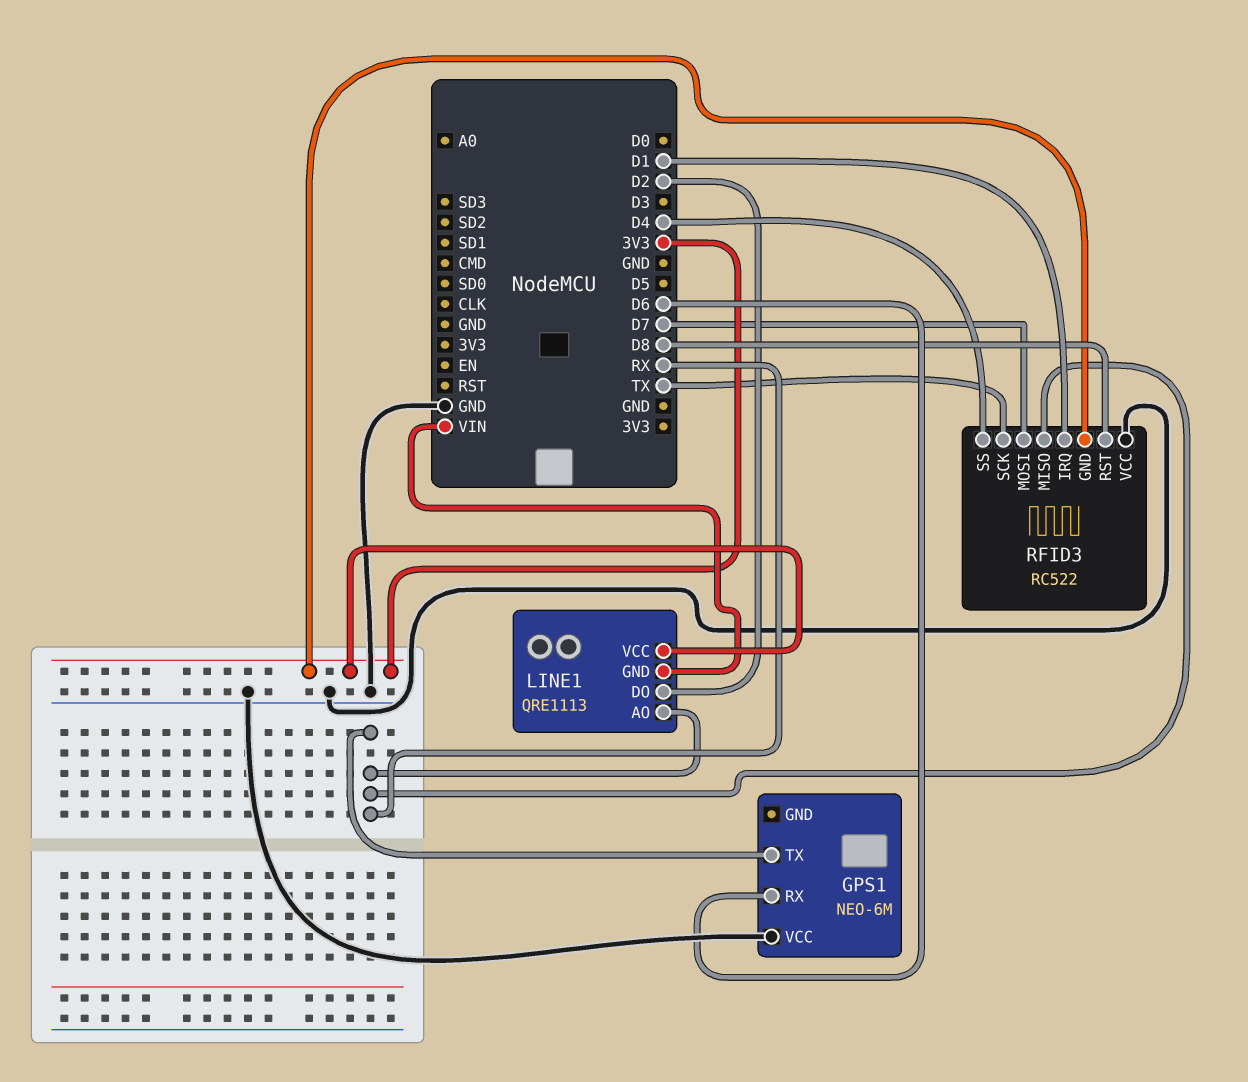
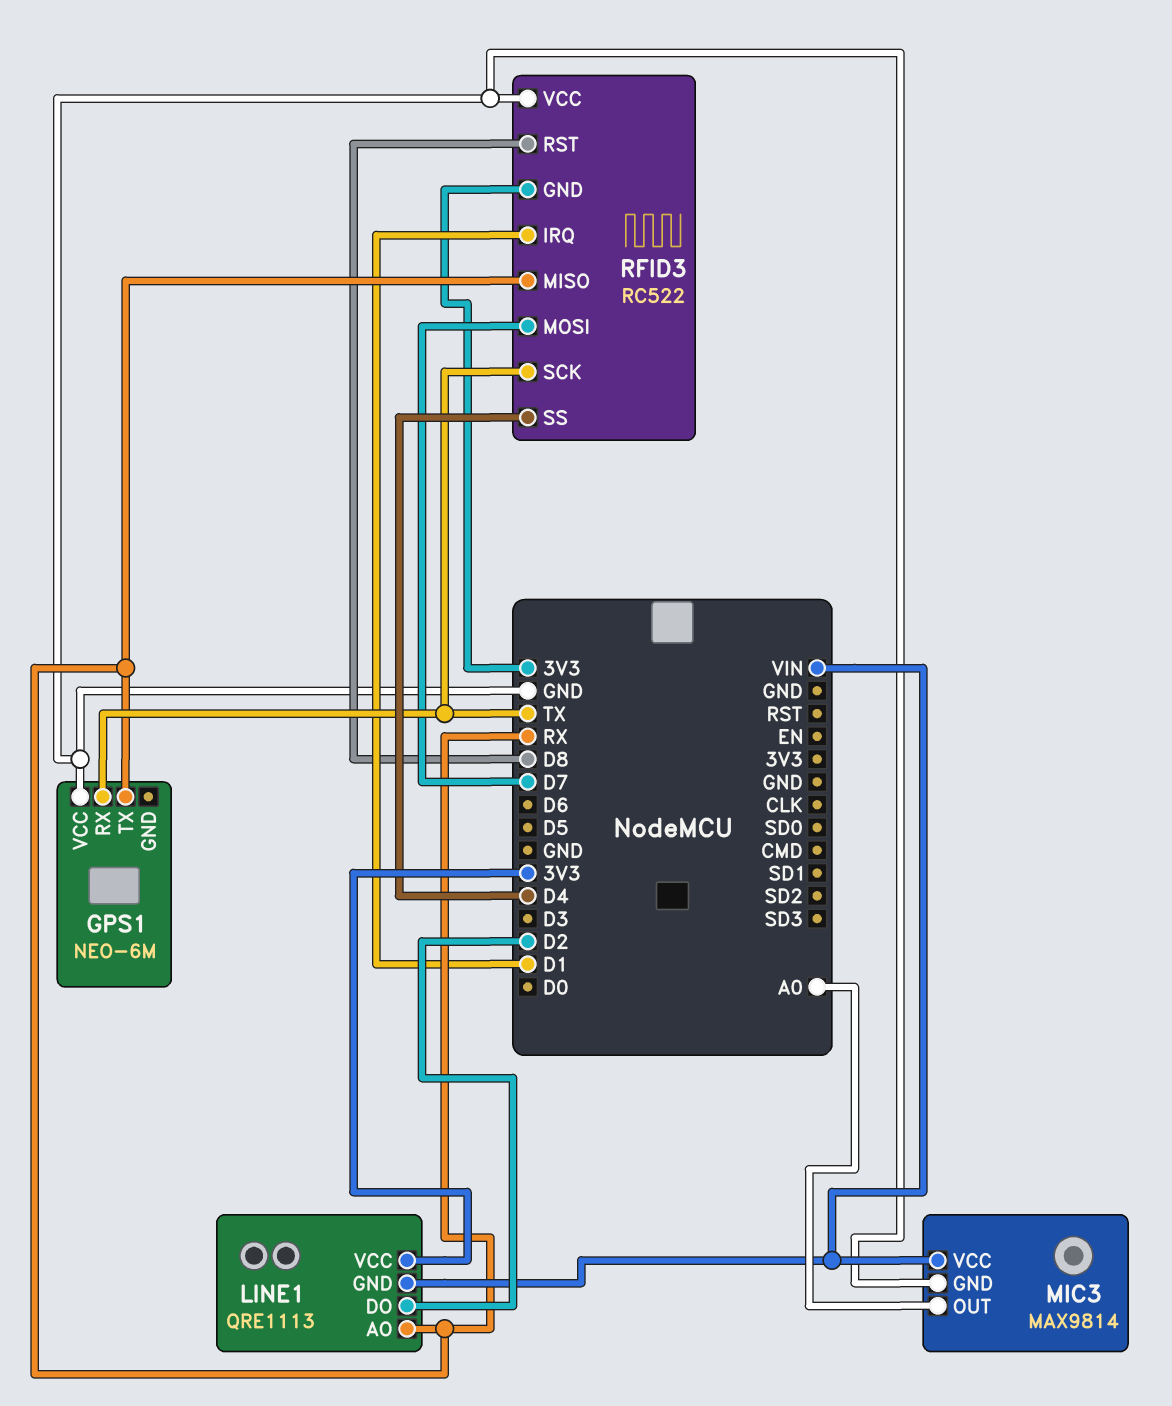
GPS1 pin RX: D6 -> TX
MIC3: none -> MAX9814
MIC3 pin GND: none -> GND
MIC3 pin OUT: none -> A0
MIC3 pin VCC: none -> VIN

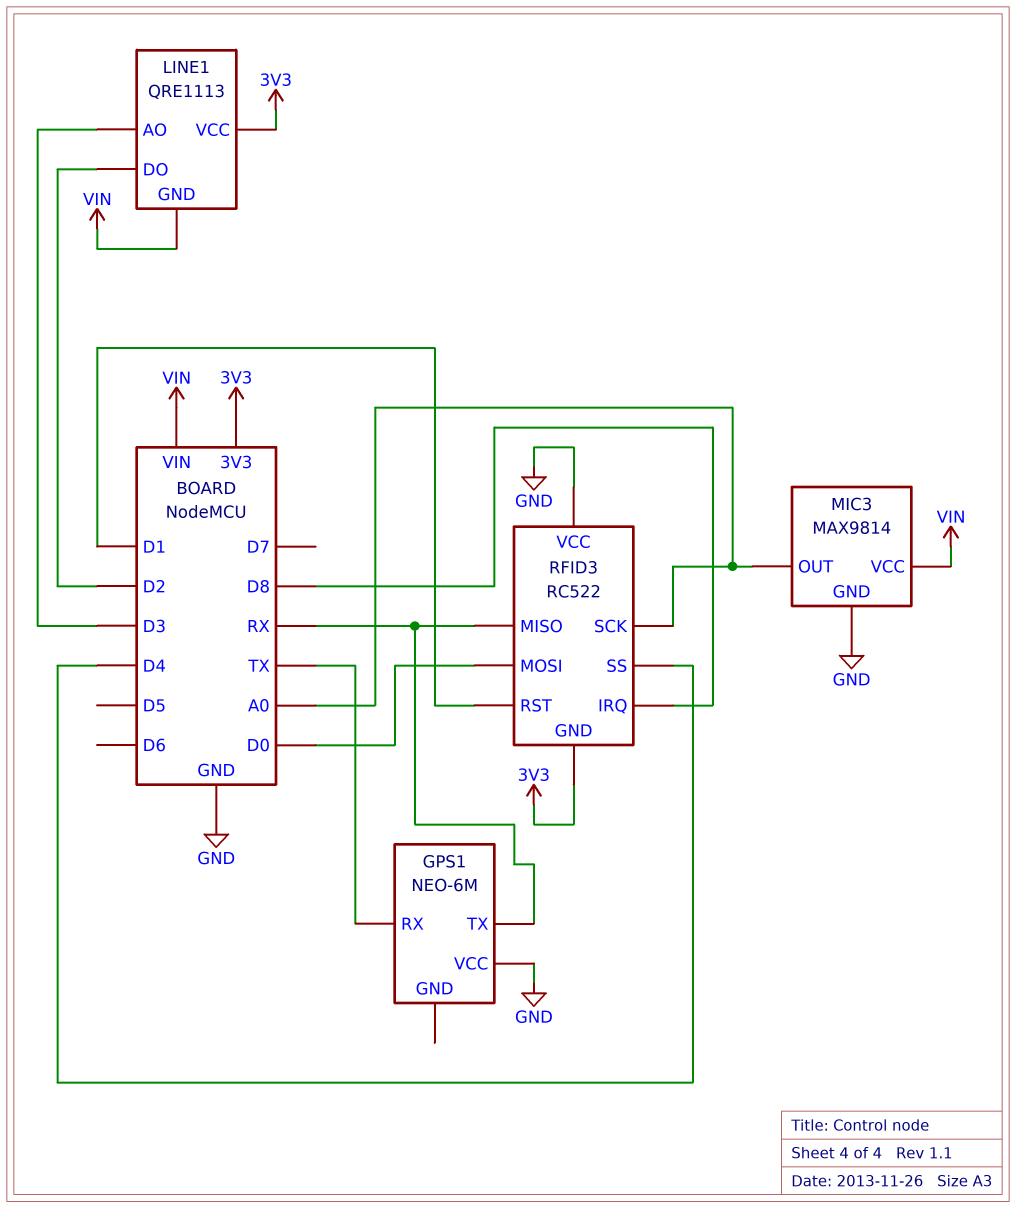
LINE1 pin AO: RX -> D3
RFID3 pin IRQ: D1 -> D8
RFID3 pin MOSI: D7 -> D0
RFID3 pin RST: D8 -> D1
RFID3 pin SCK: TX -> A0

